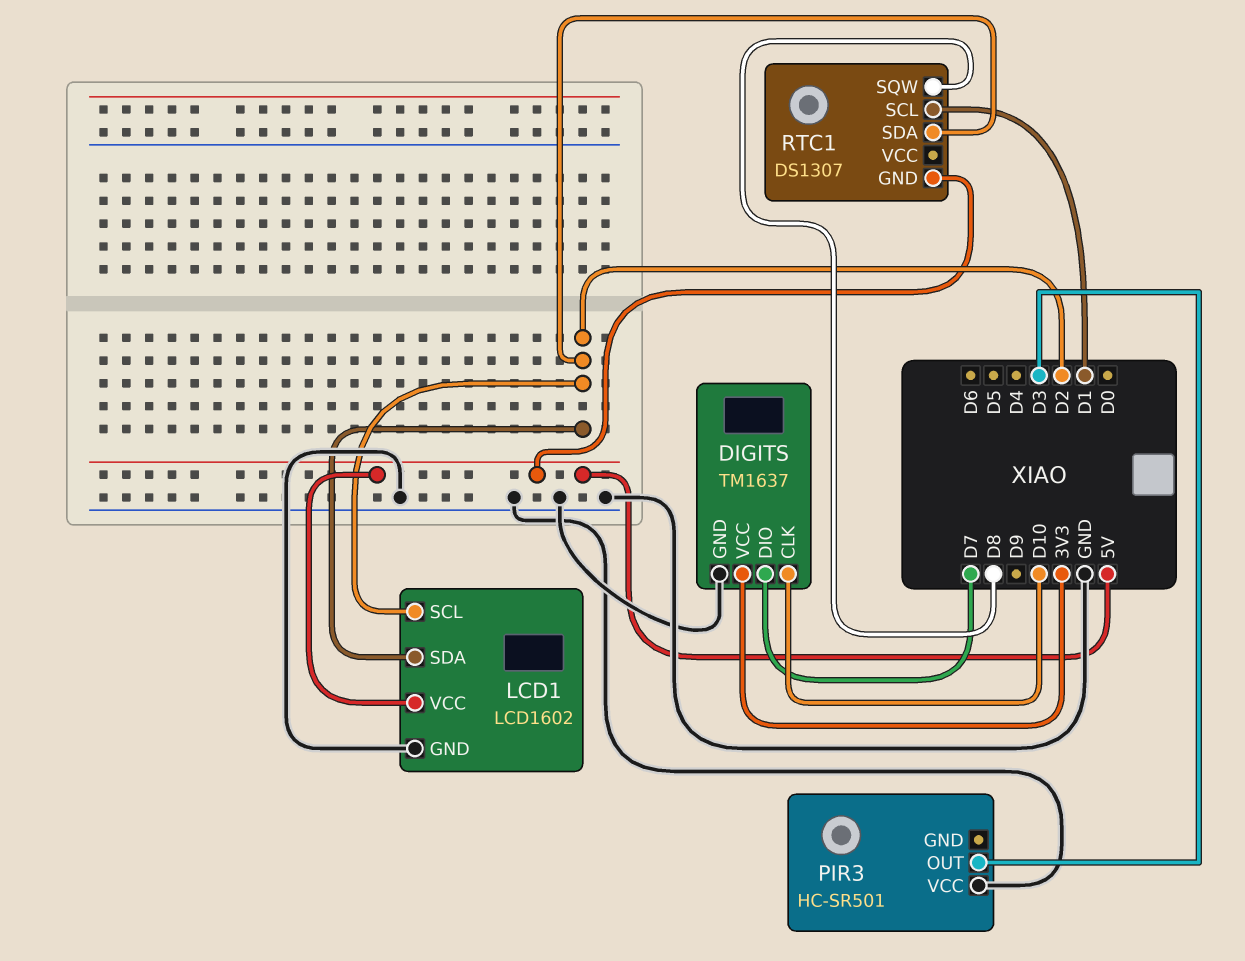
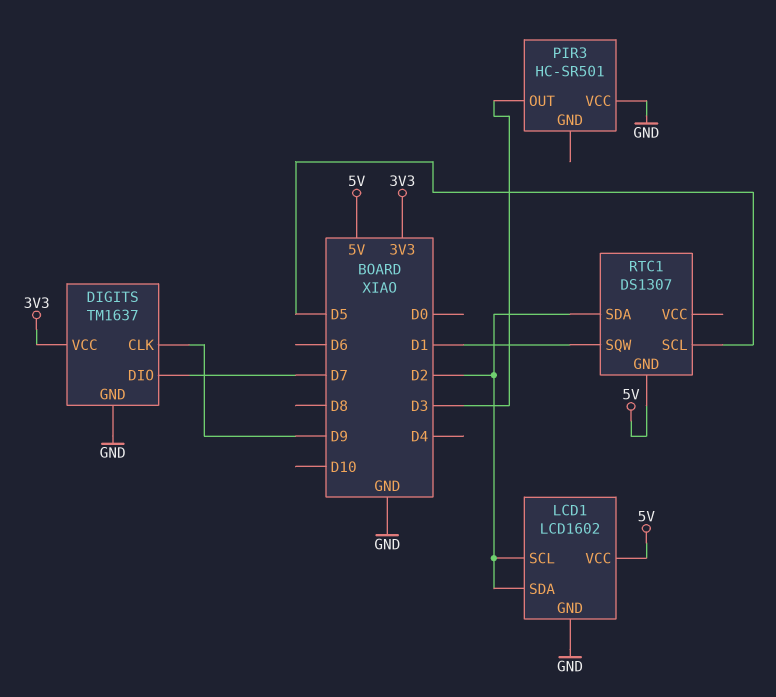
DIGITS pin CLK: D10 -> D9
RTC1 pin SCL: D1 -> D5
RTC1 pin SQW: D8 -> D1

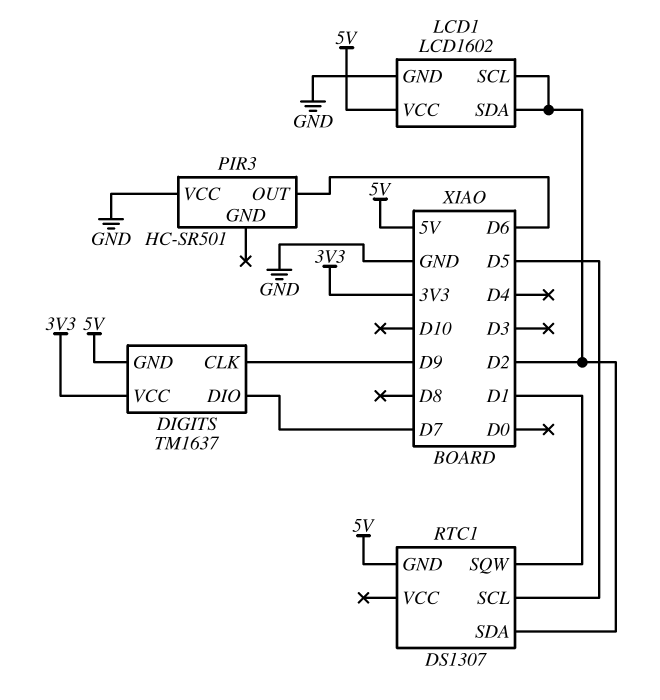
DIGITS pin GND: GND -> 5V
PIR3 pin OUT: D3 -> D6

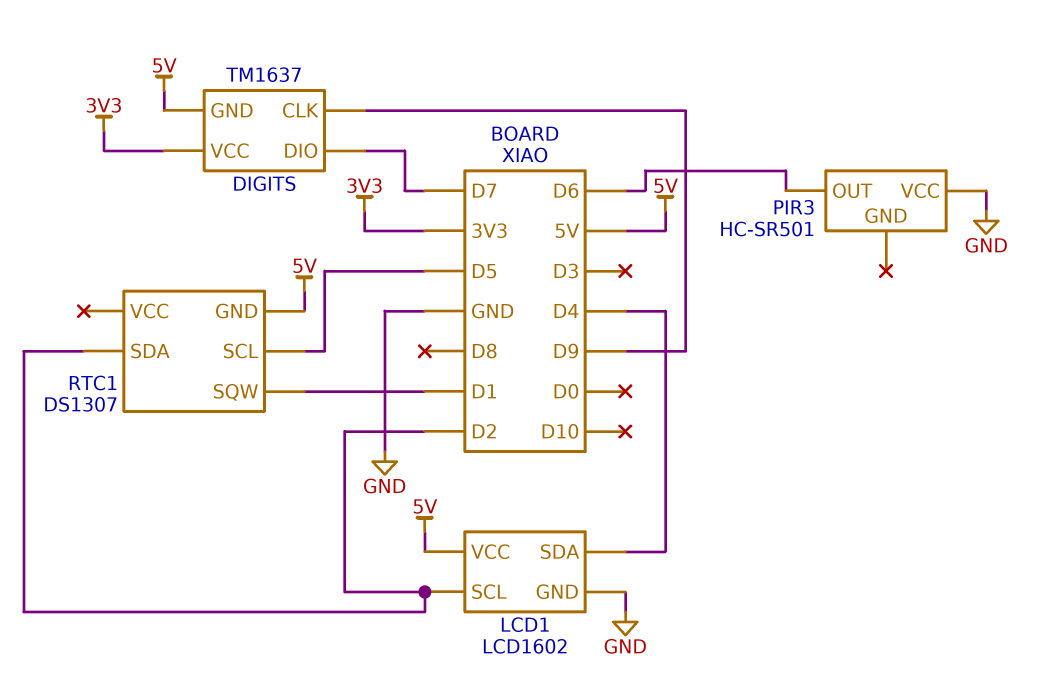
LCD1 pin SDA: D2 -> D4

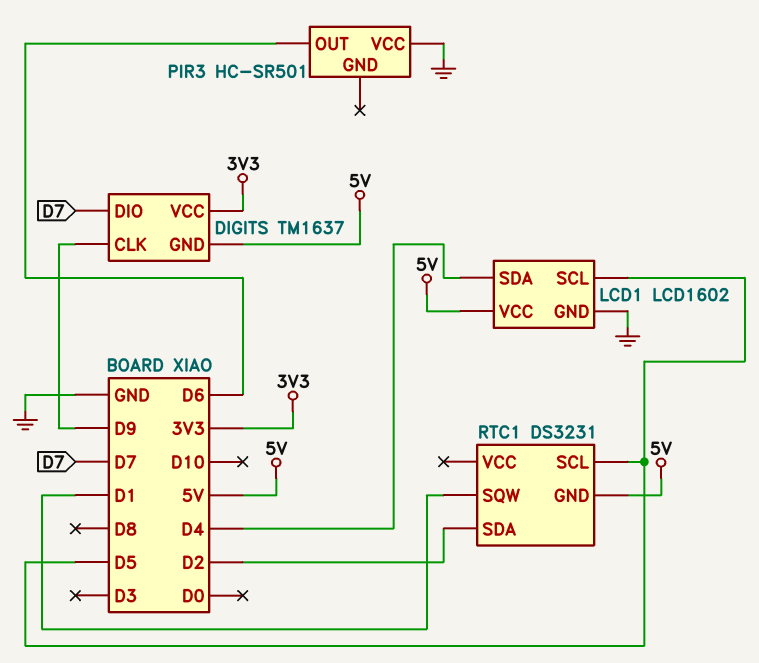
LCD1 pin SCL: D2 -> D5
RTC1: DS1307 -> DS3231

